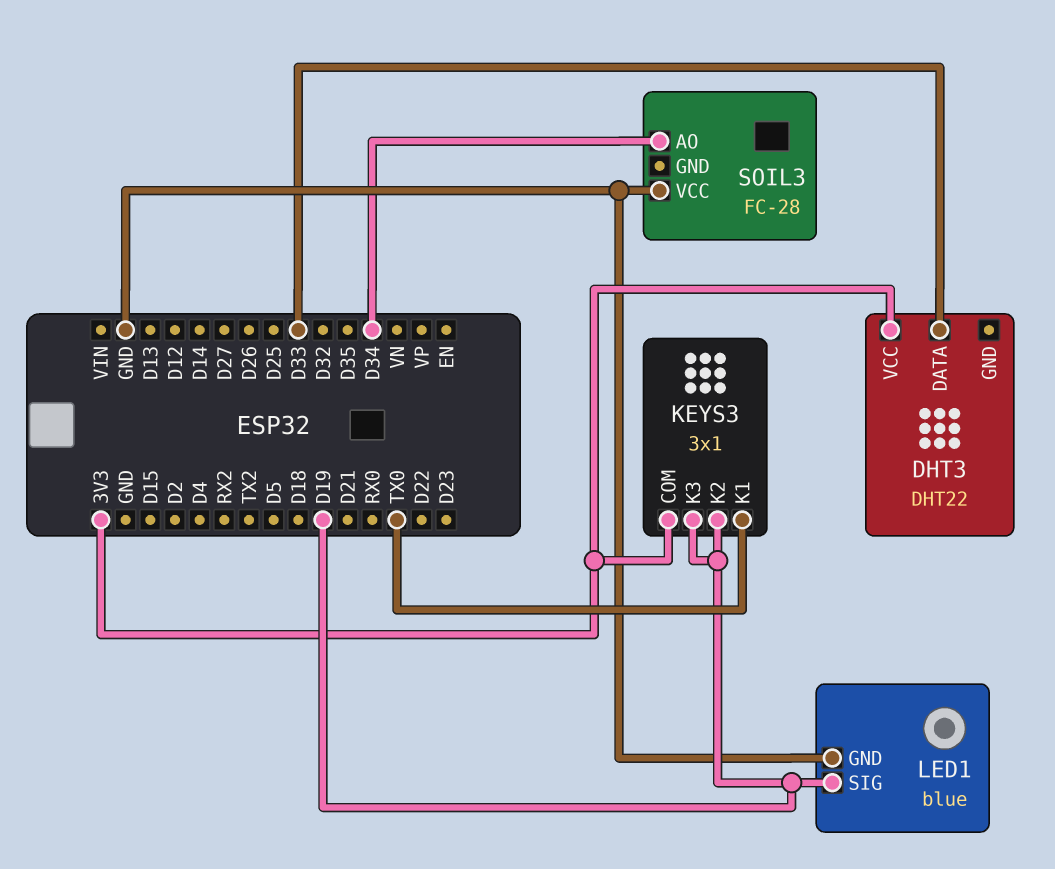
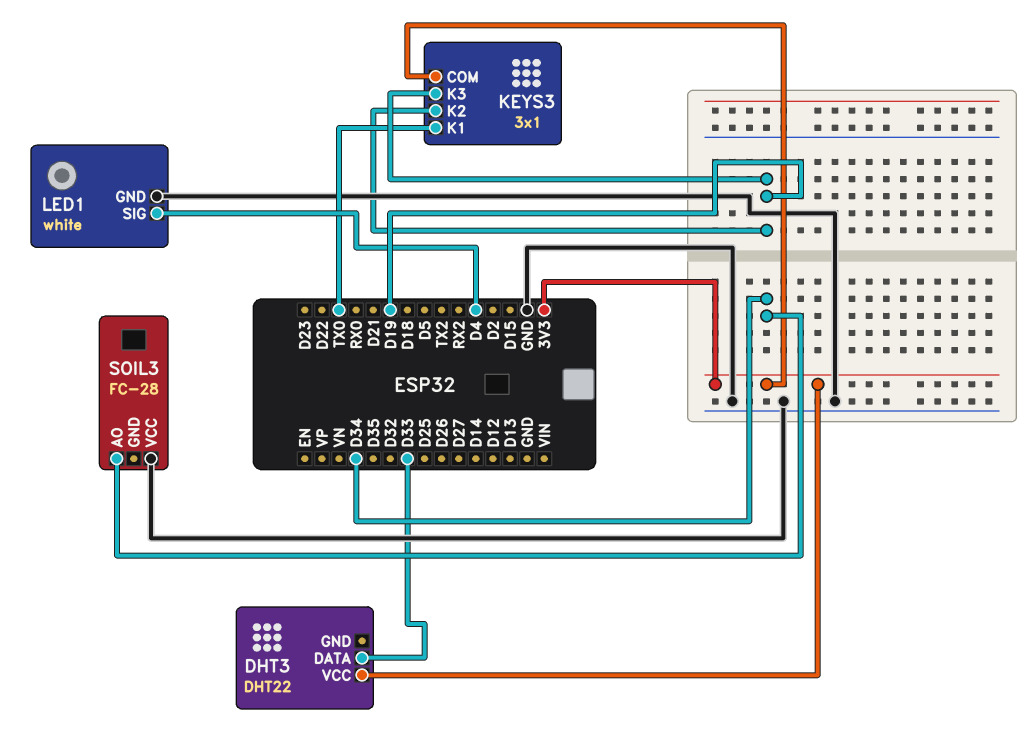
LED1: blue -> white
LED1 pin SIG: D19 -> D4

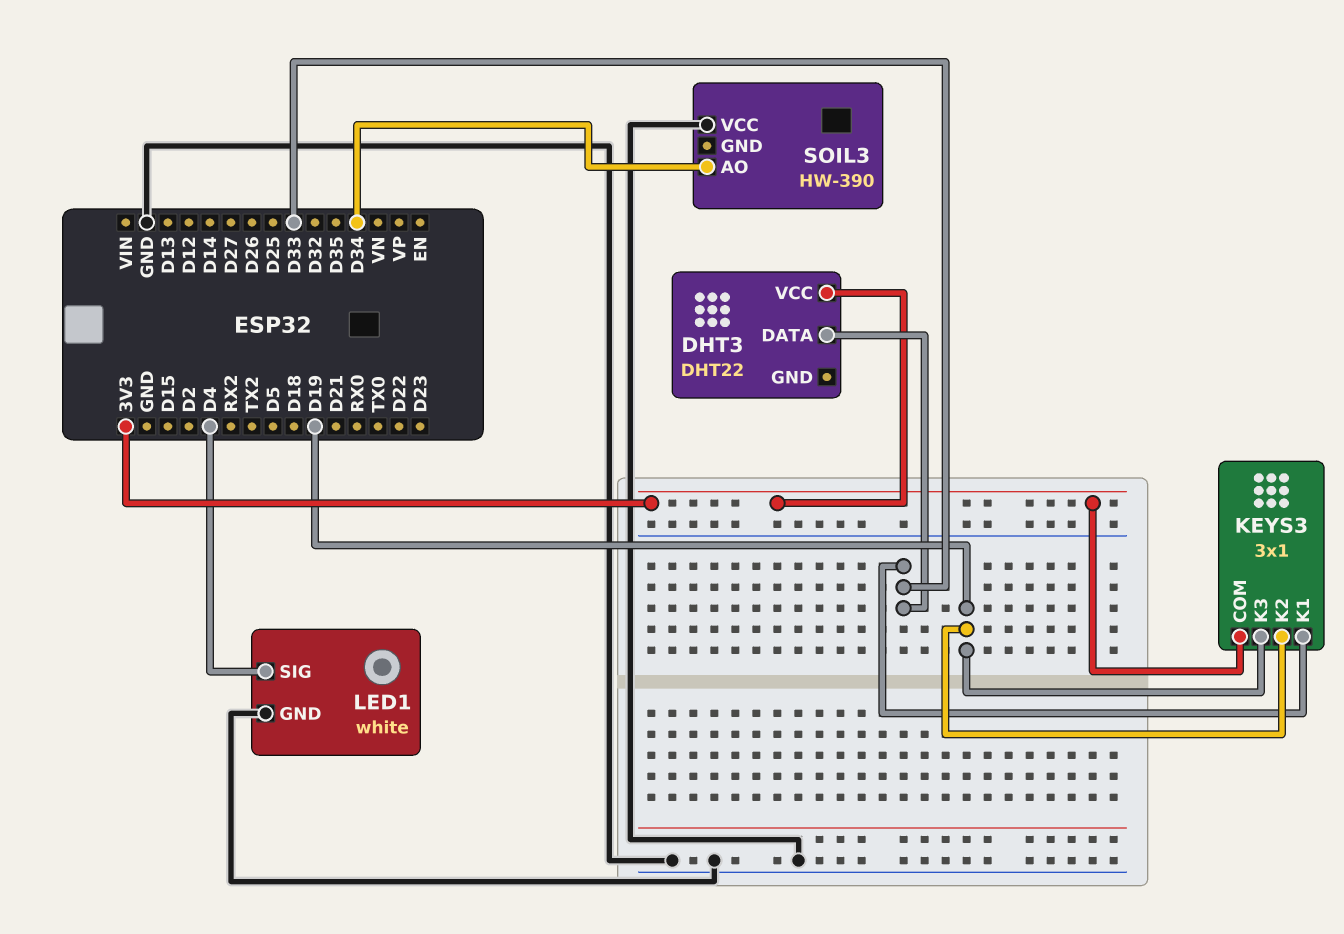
KEYS3 pin K1: TX0 -> D33
SOIL3: FC-28 -> HW-390

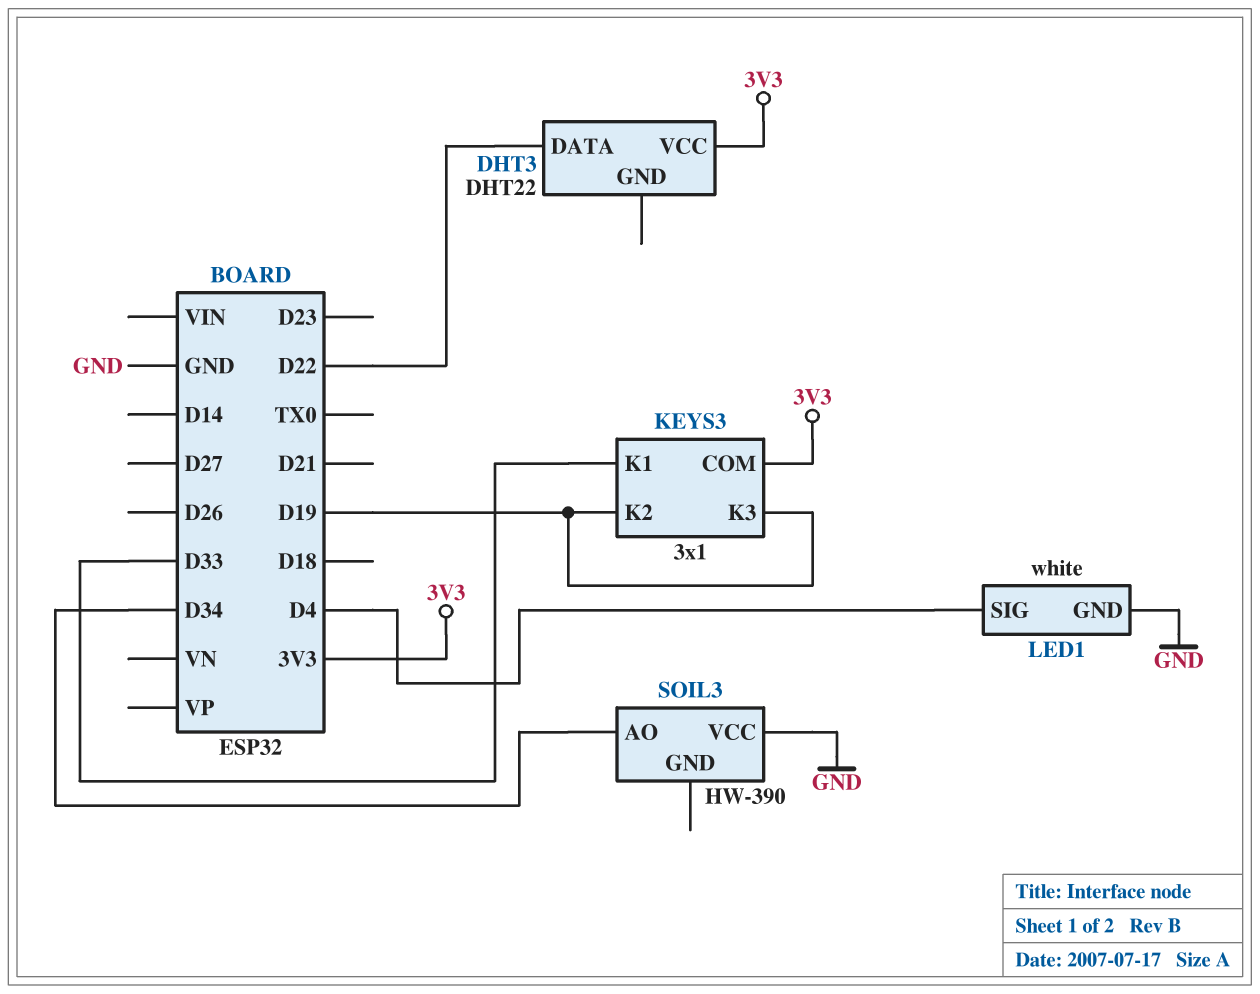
DHT3 pin DATA: D33 -> D22

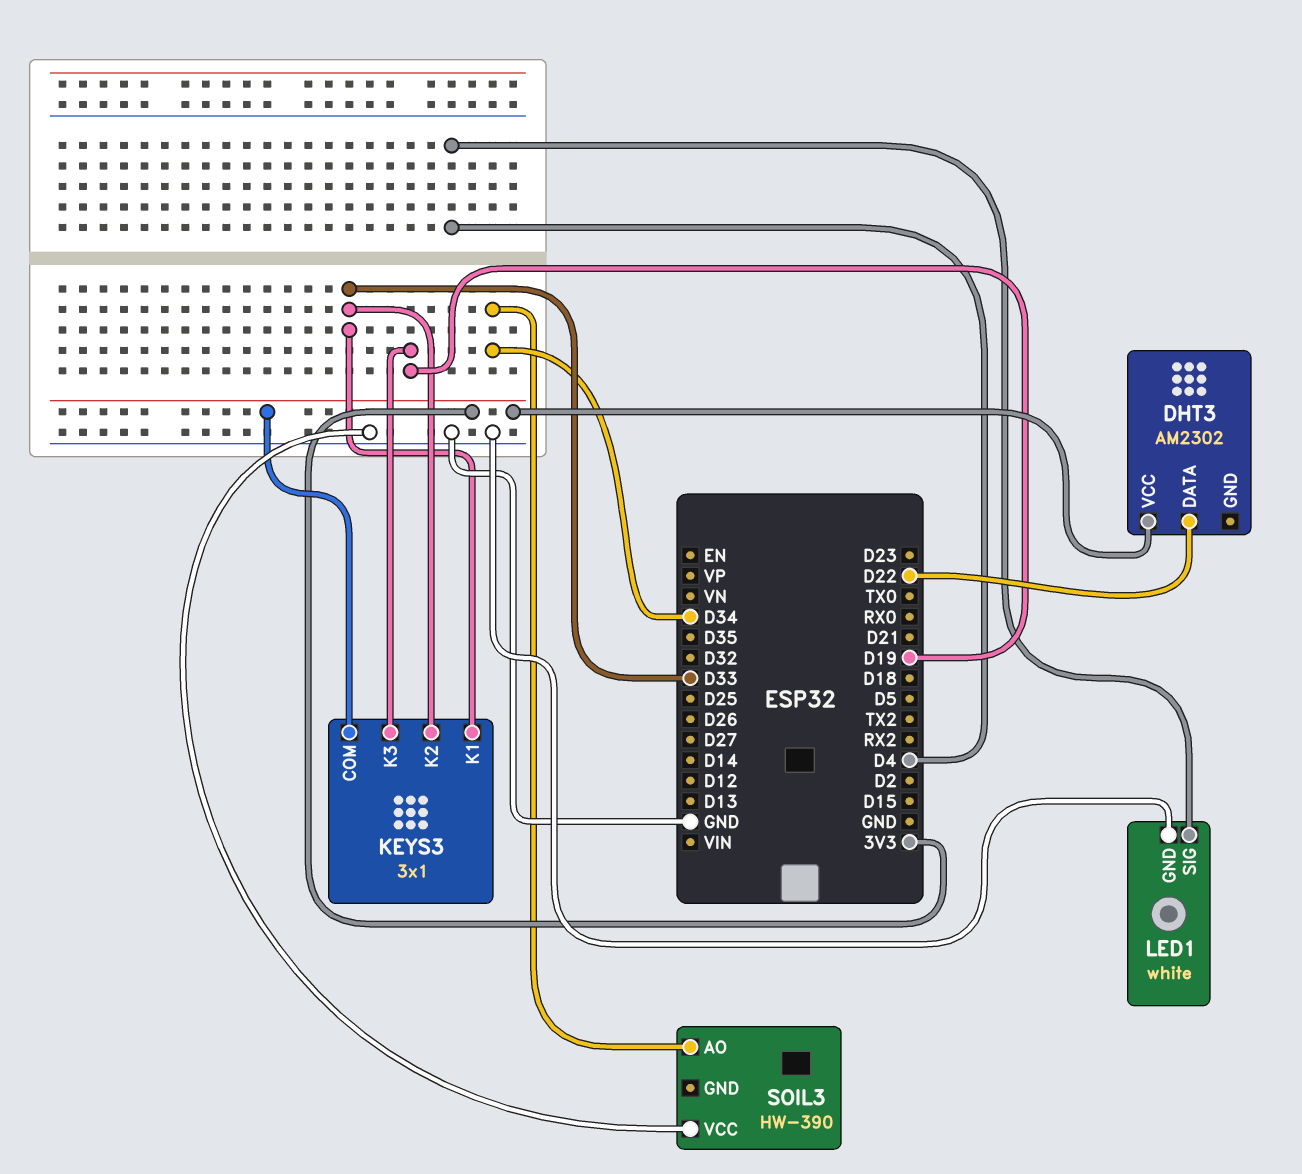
DHT3: DHT22 -> AM2302
KEYS3 pin K2: D19 -> D33

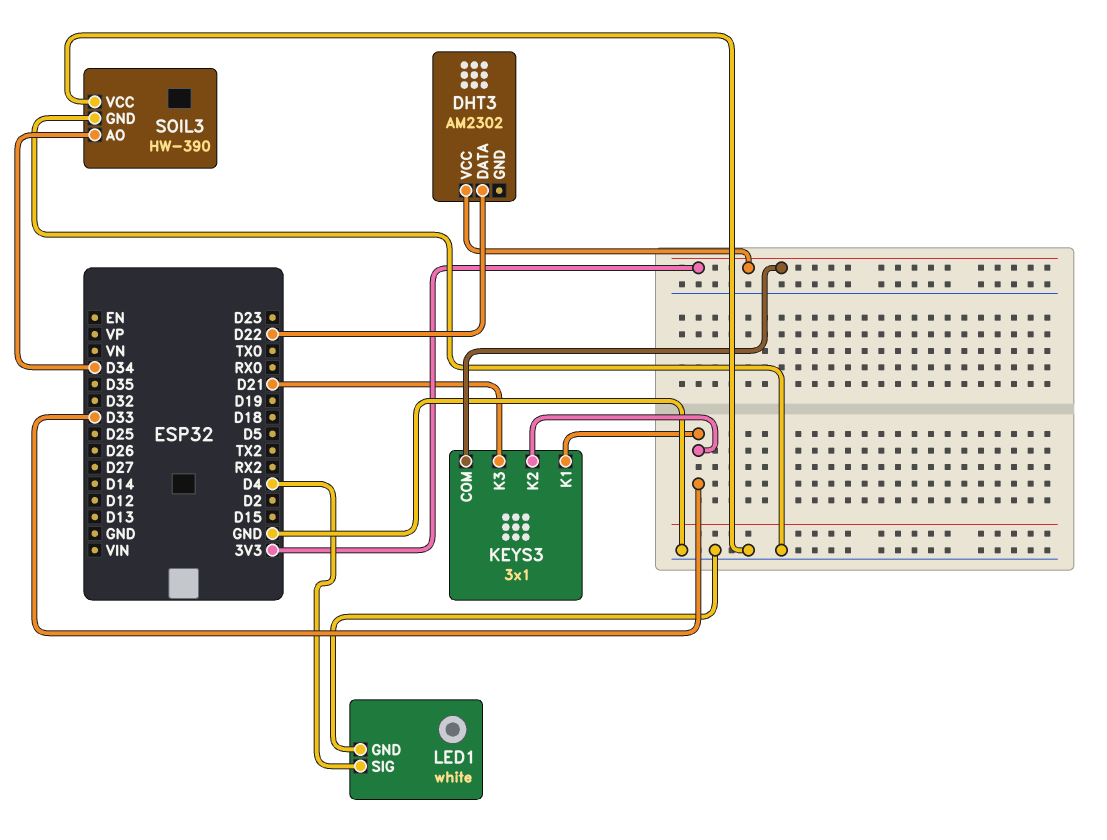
KEYS3 pin K3: D19 -> D21
SOIL3 pin GND: none -> GND

